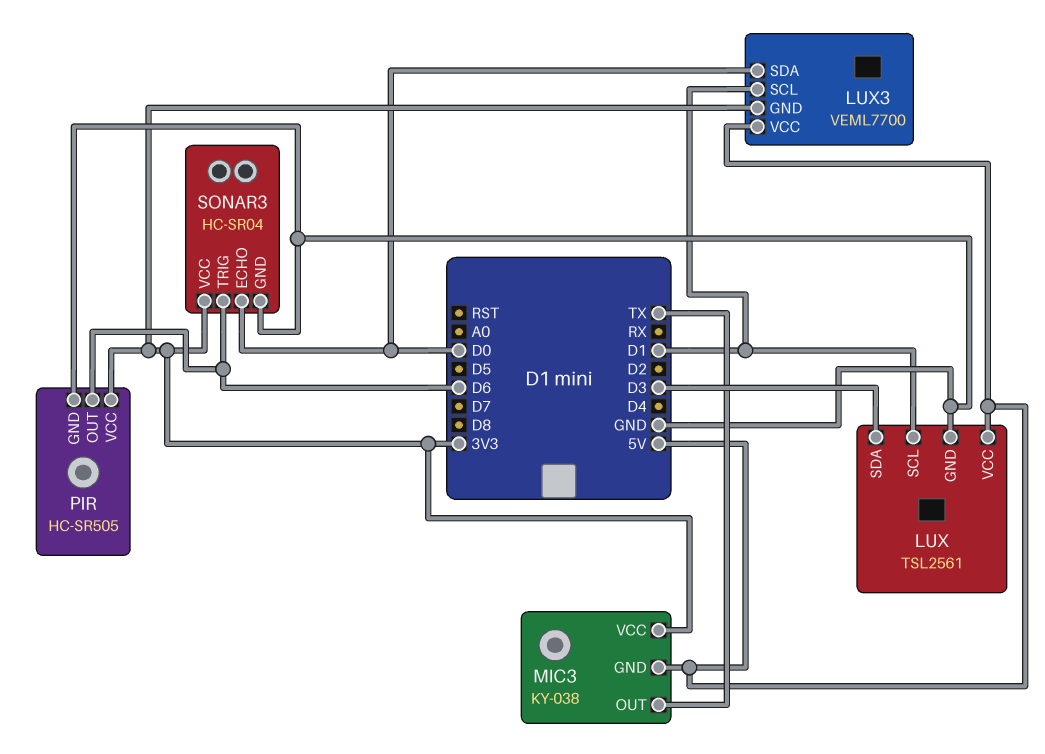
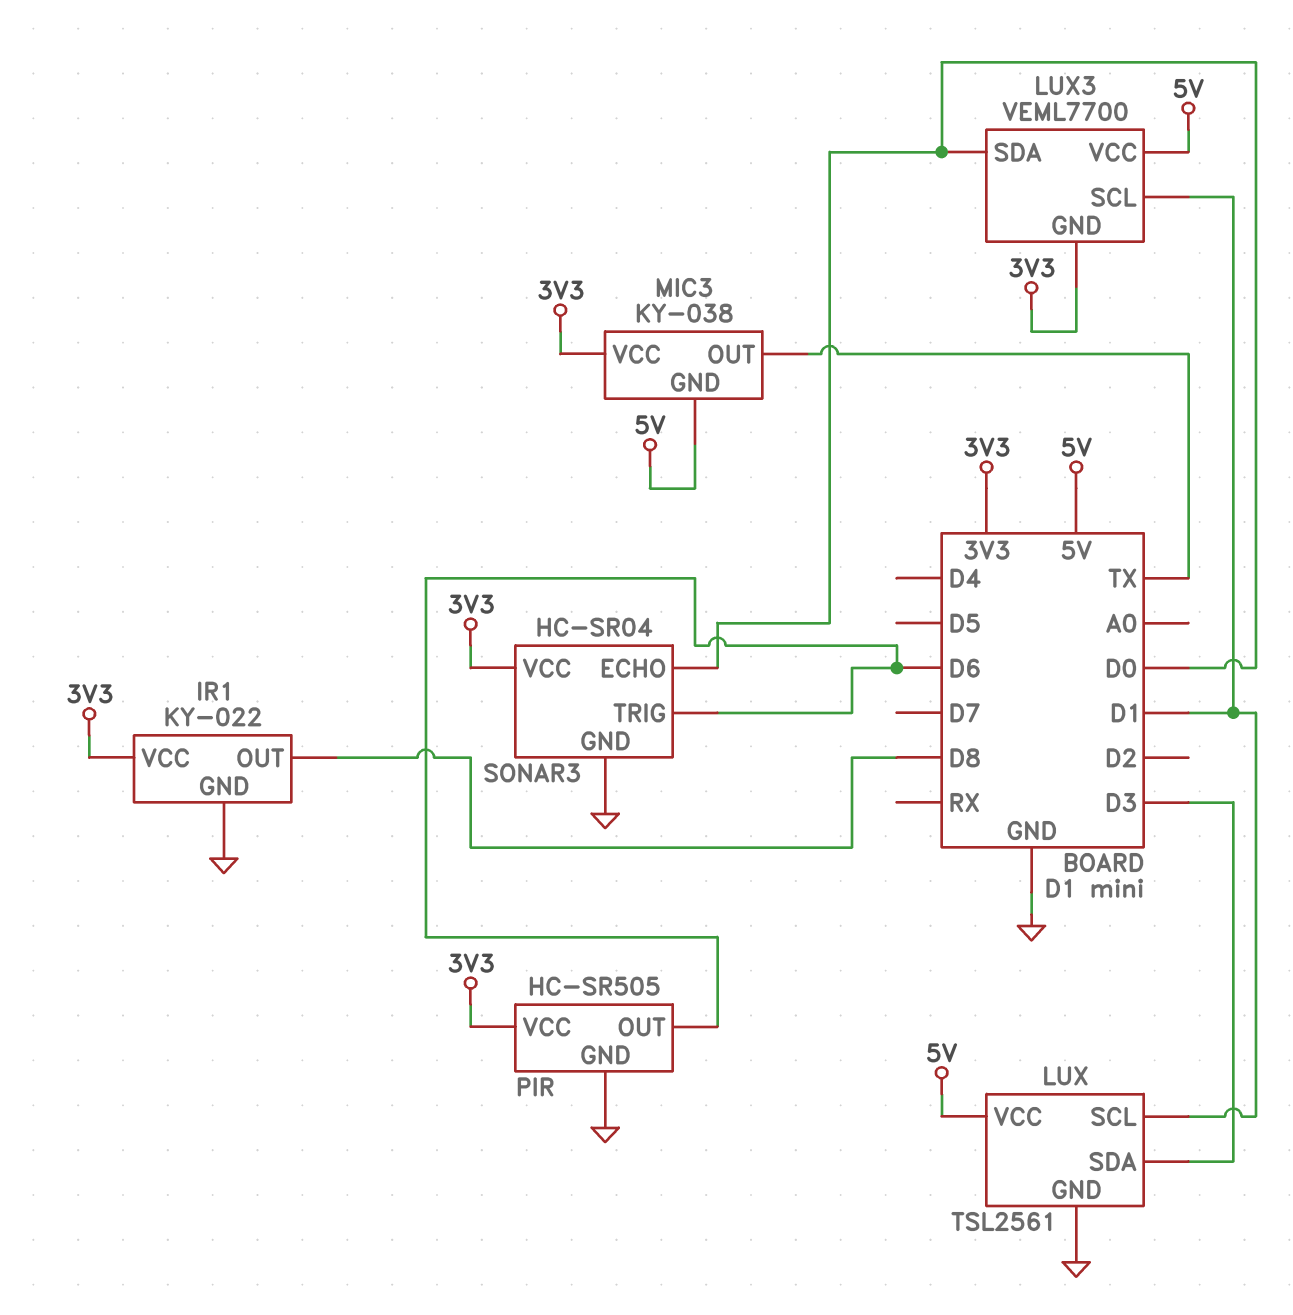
IR1: none -> KY-022
IR1 pin GND: none -> GND
IR1 pin OUT: none -> D8
IR1 pin VCC: none -> 3V3

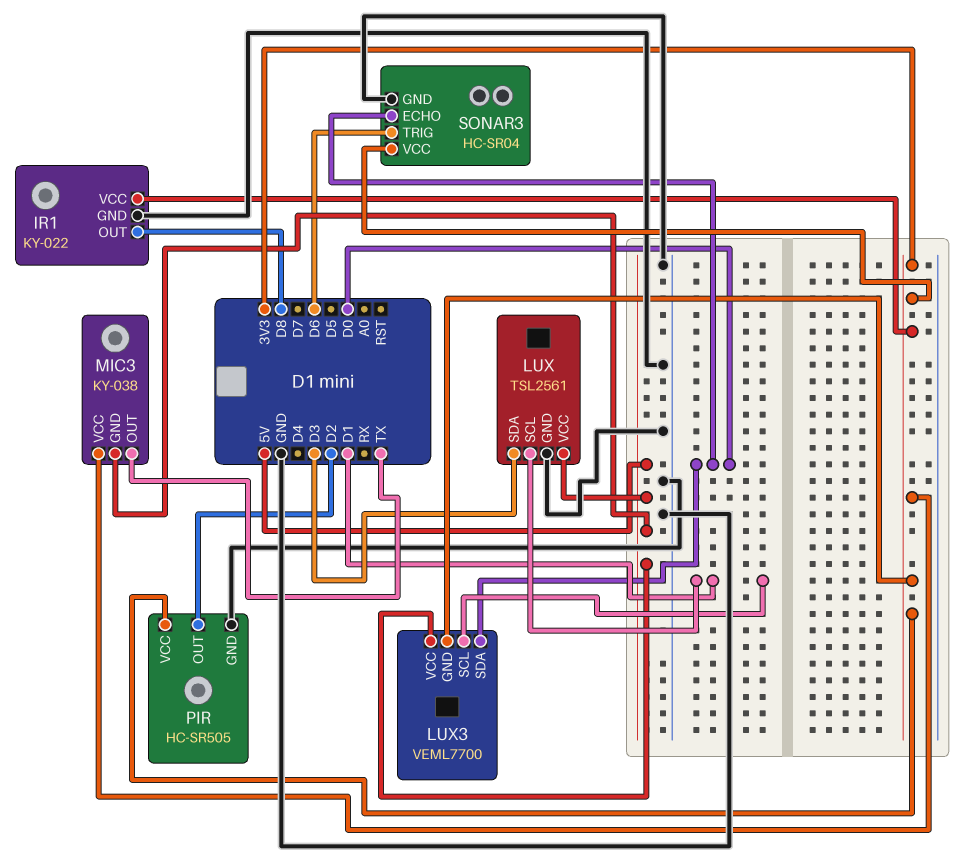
PIR pin OUT: D6 -> D2

